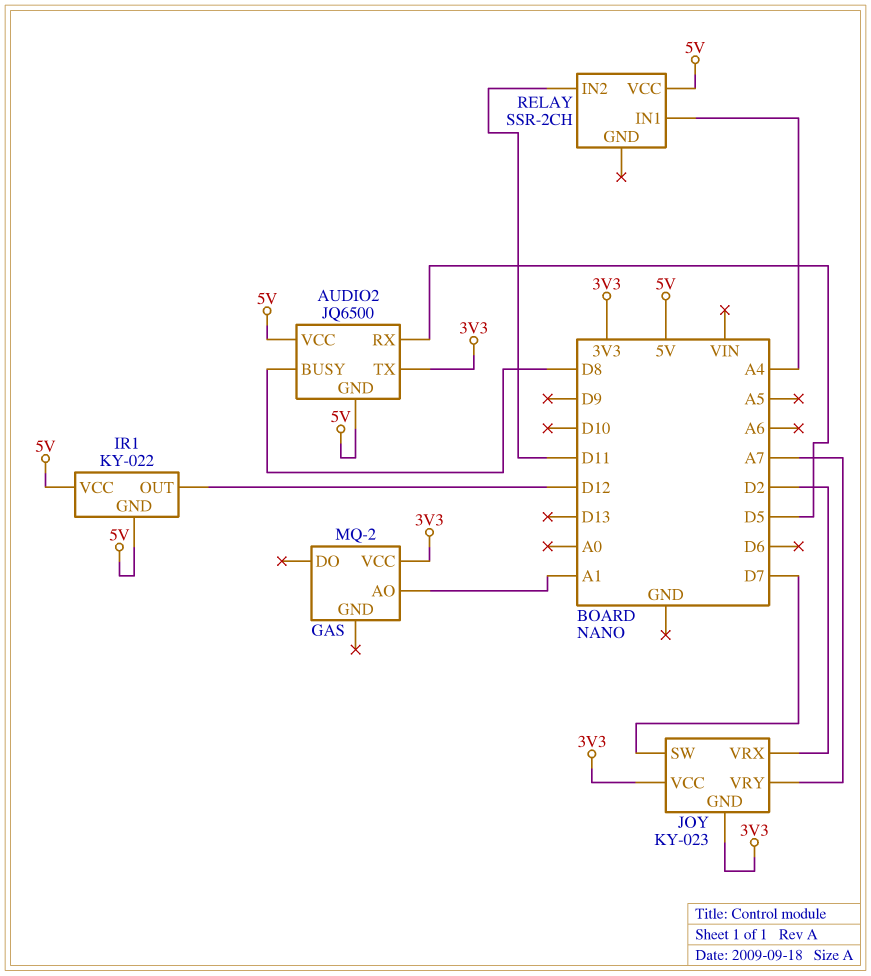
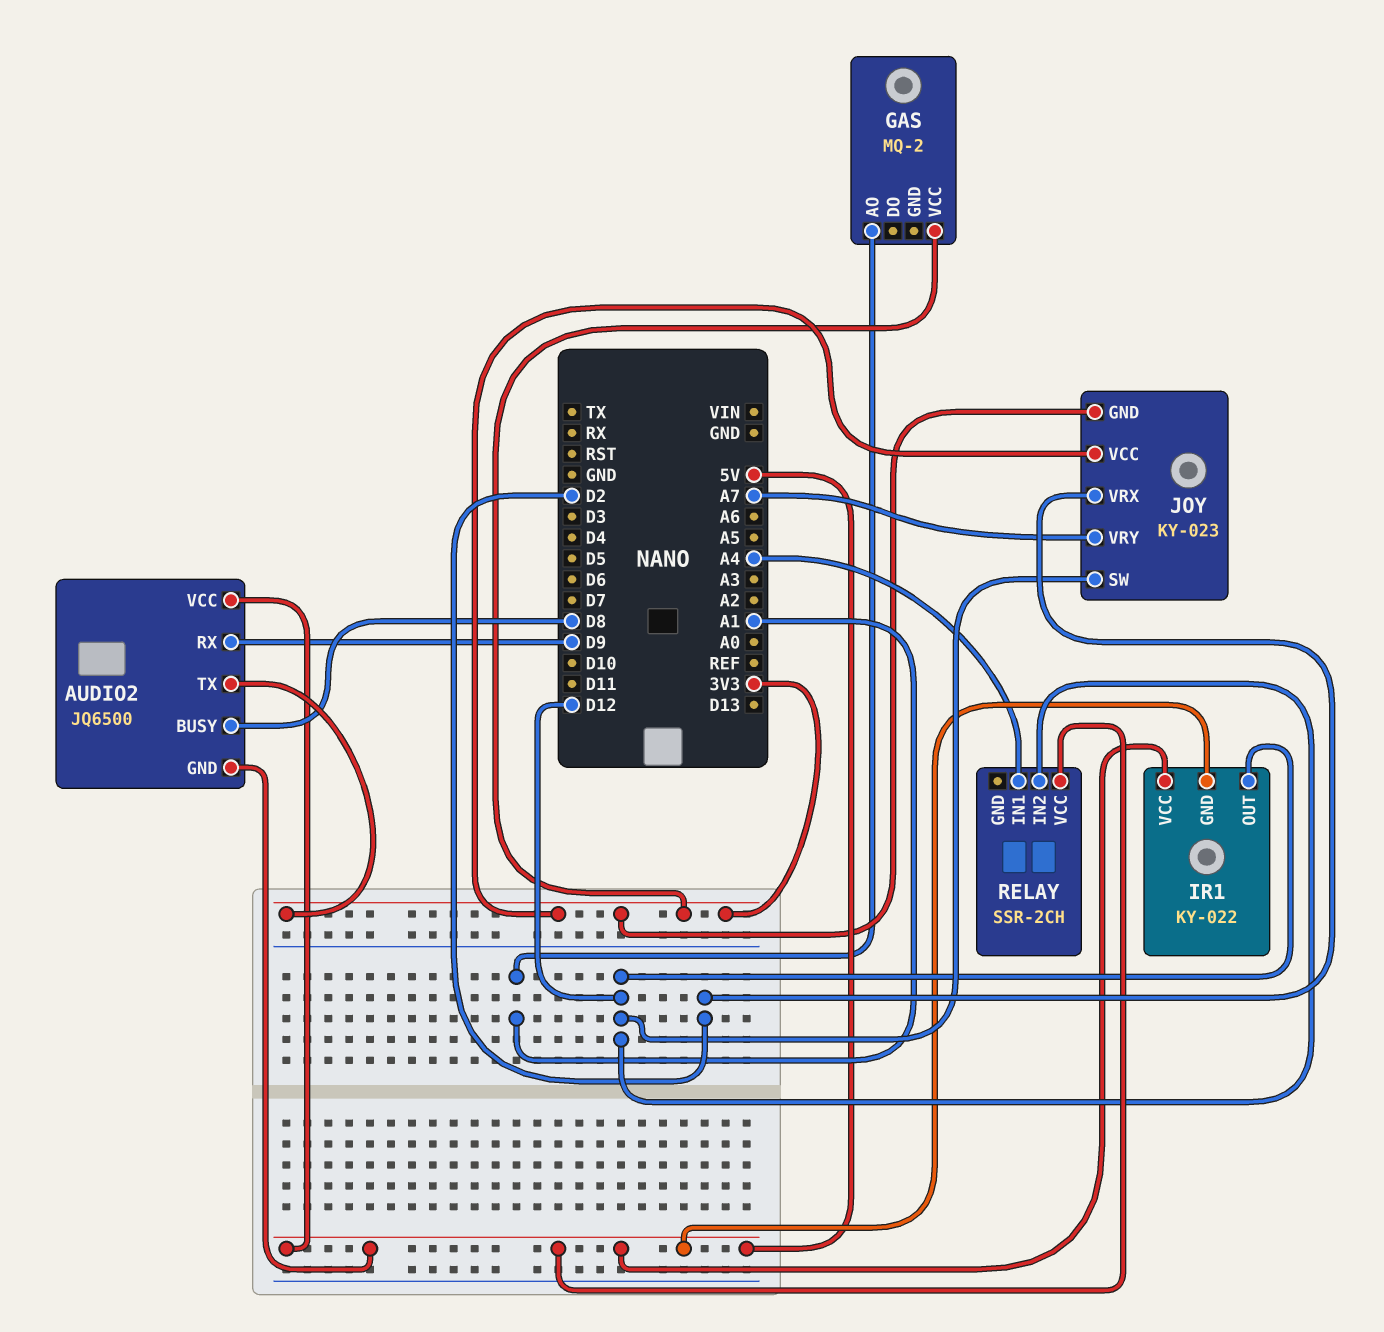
AUDIO2 pin RX: D5 -> D9
JOY pin SW: D7 -> D12
RELAY pin IN2: D11 -> D12

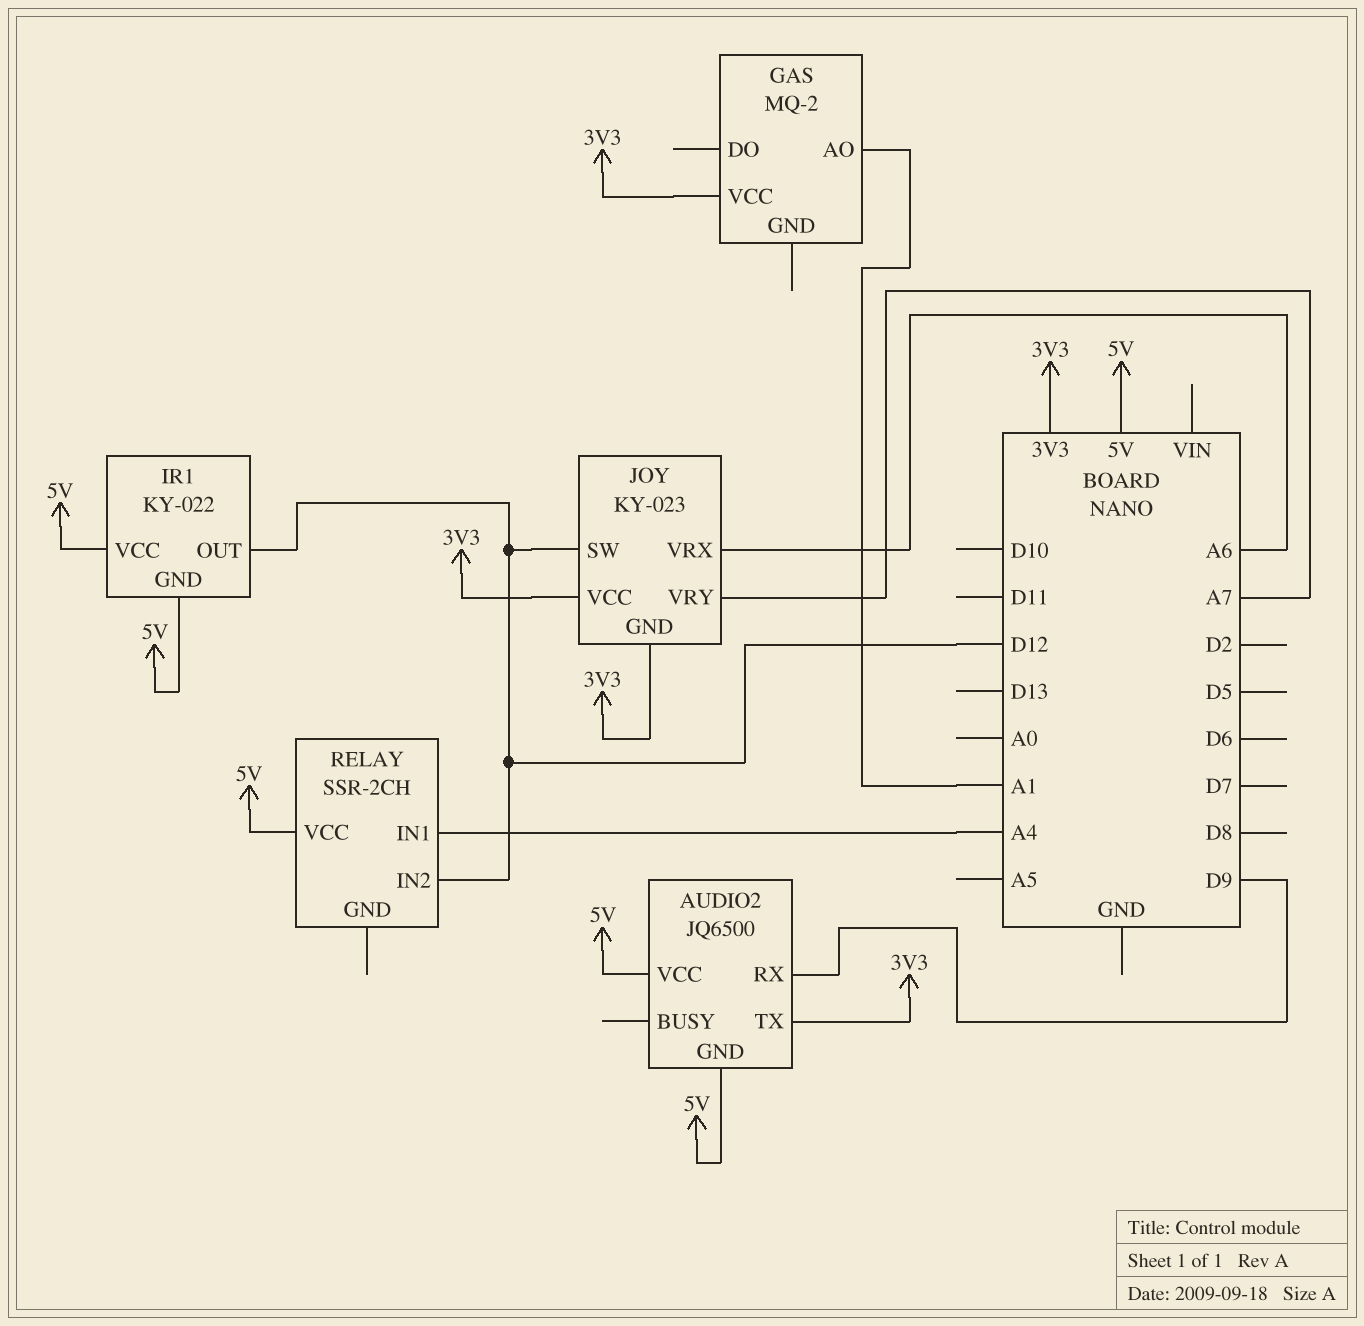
AUDIO2 pin BUSY: D8 -> none
JOY pin VRX: D2 -> A6

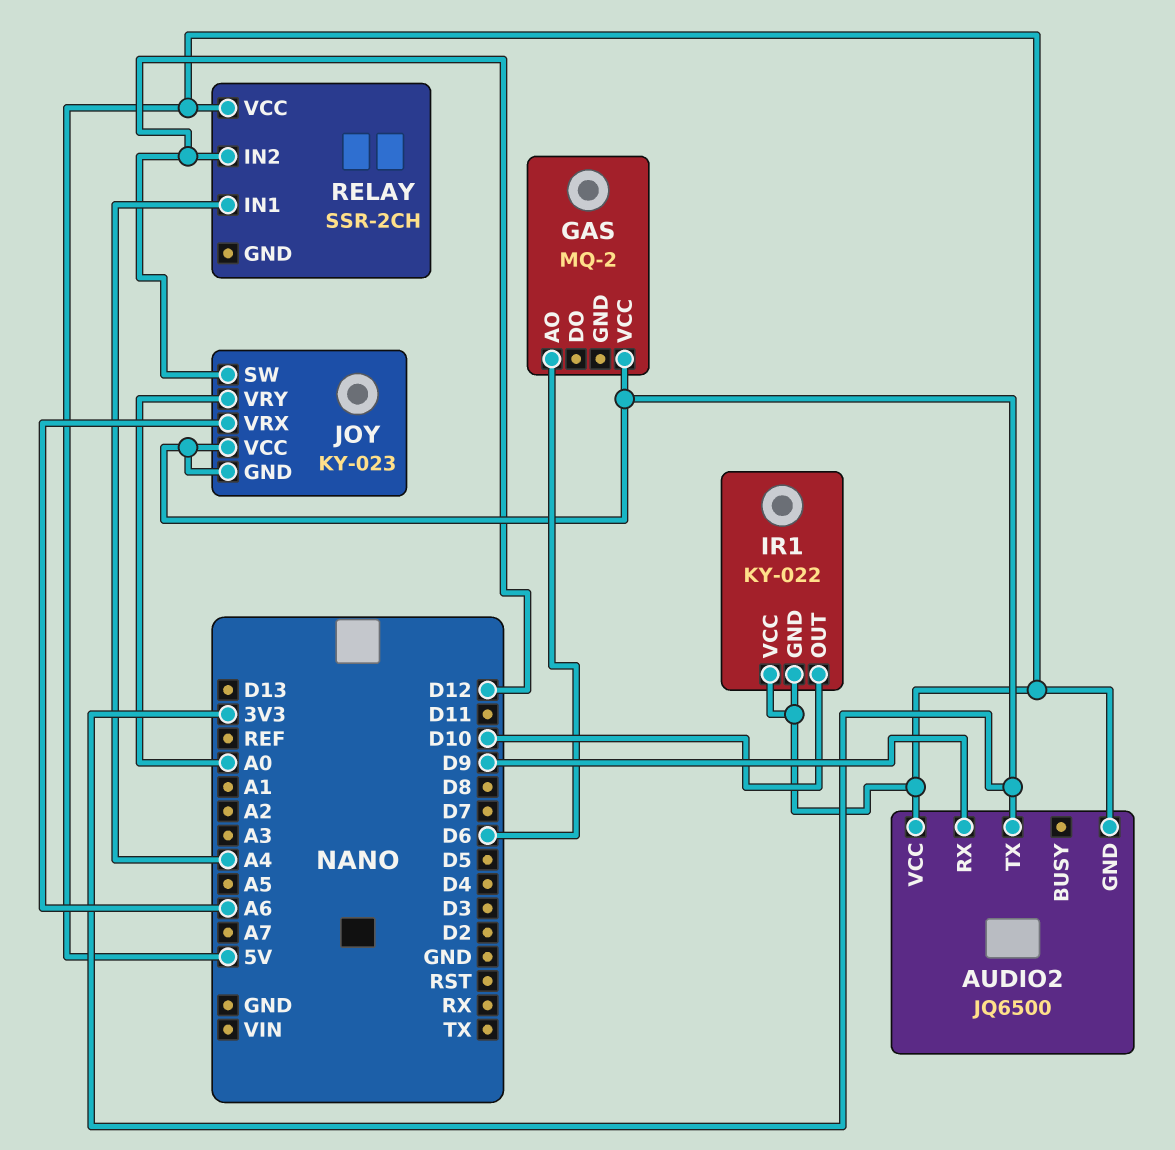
GAS pin AO: A1 -> D6
IR1 pin OUT: D12 -> D10
JOY pin VRY: A7 -> A0

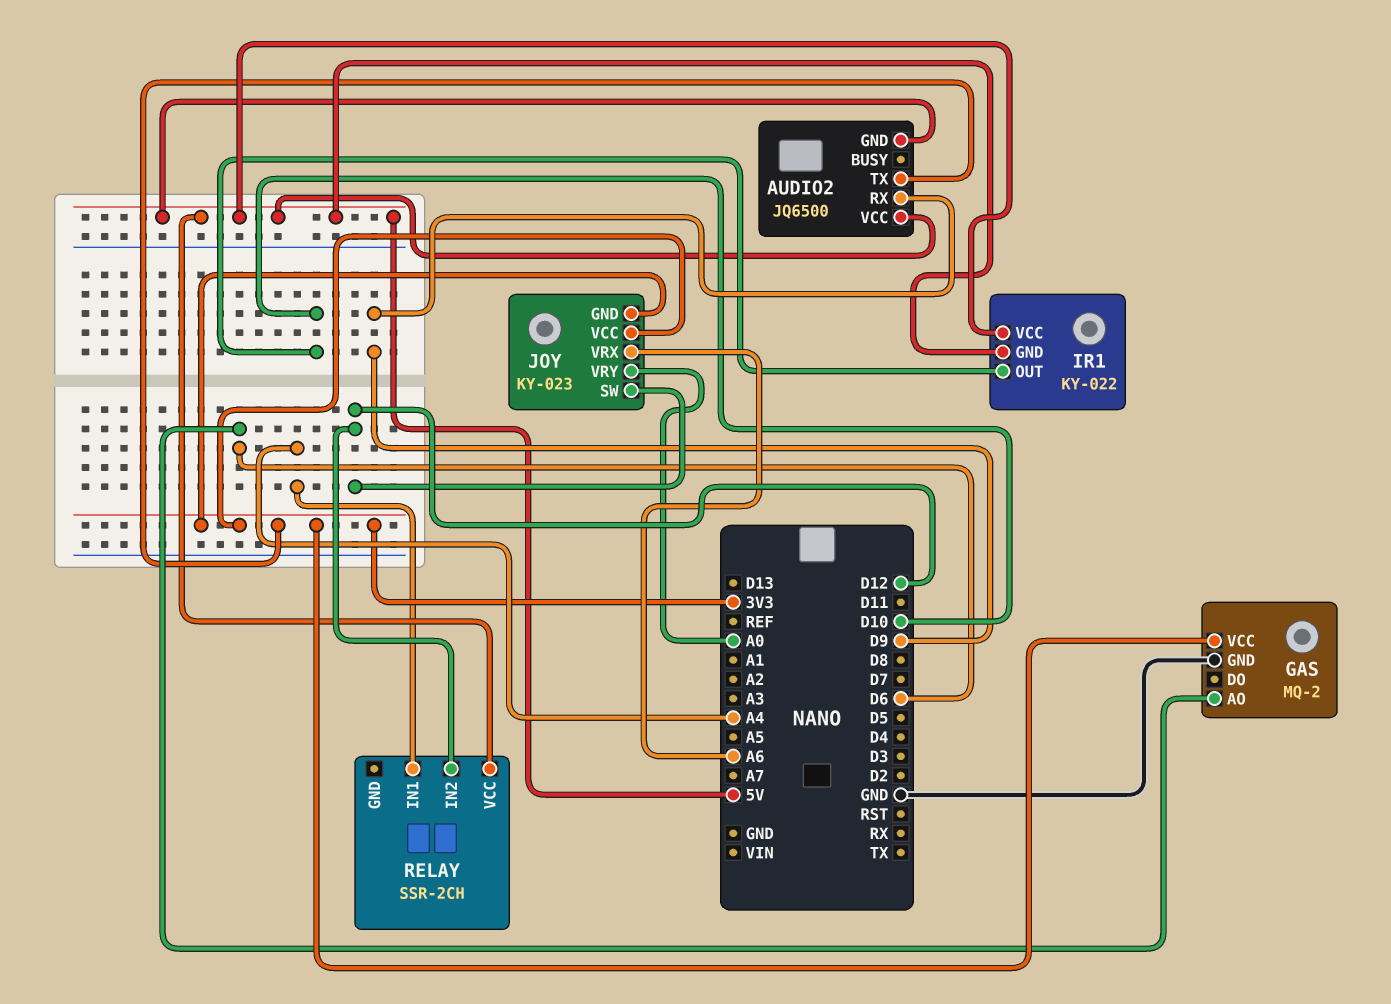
GAS pin GND: none -> GND

